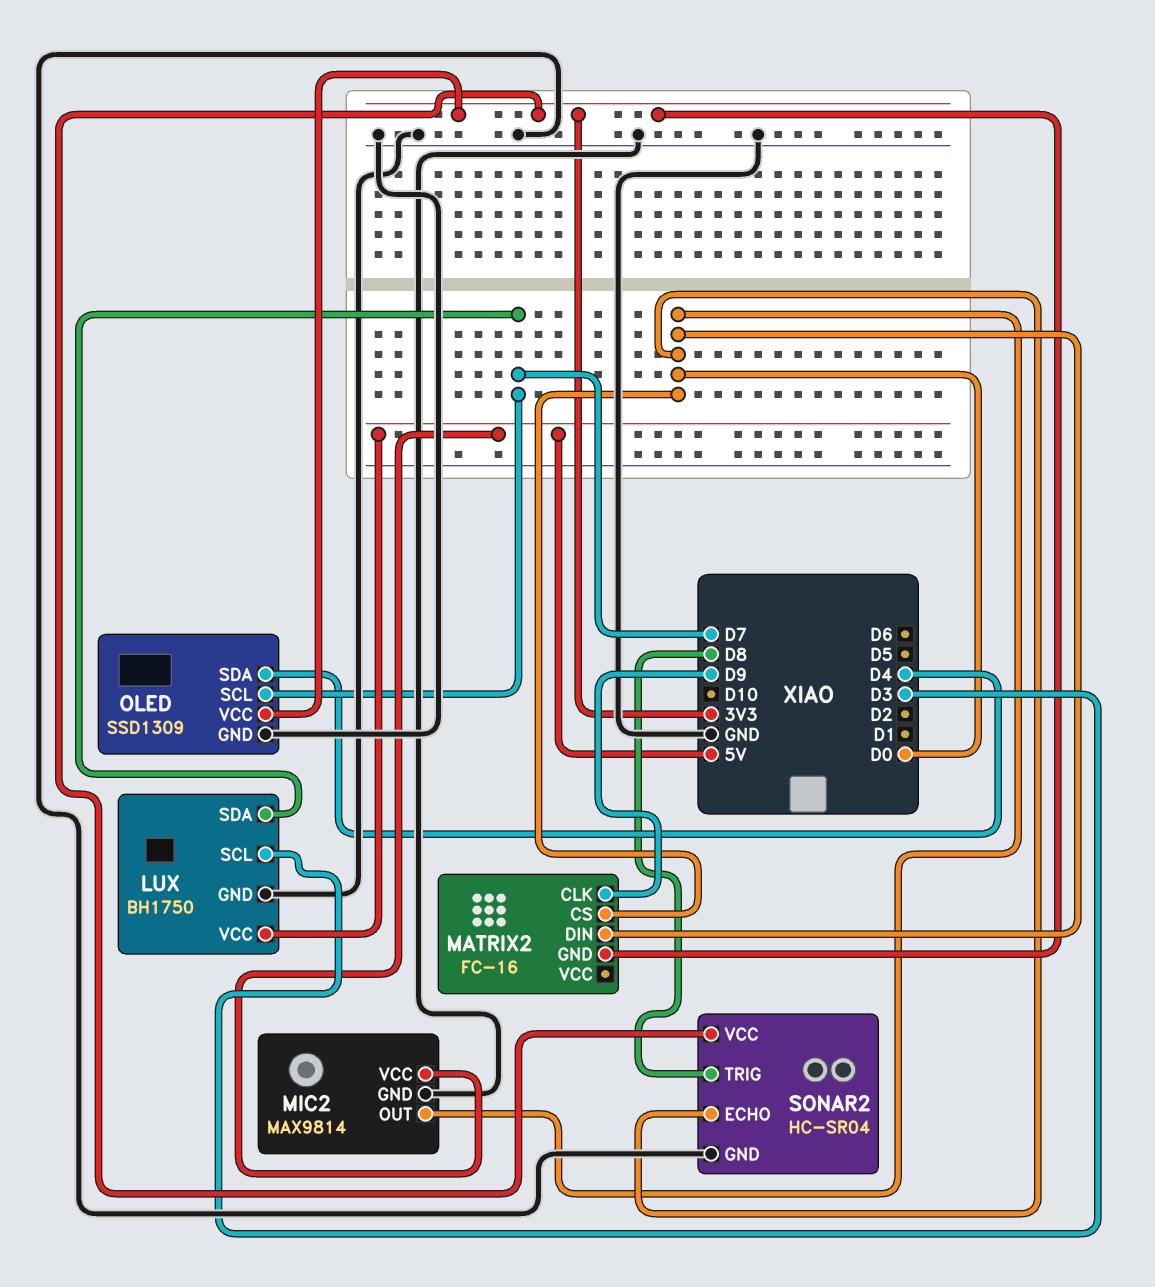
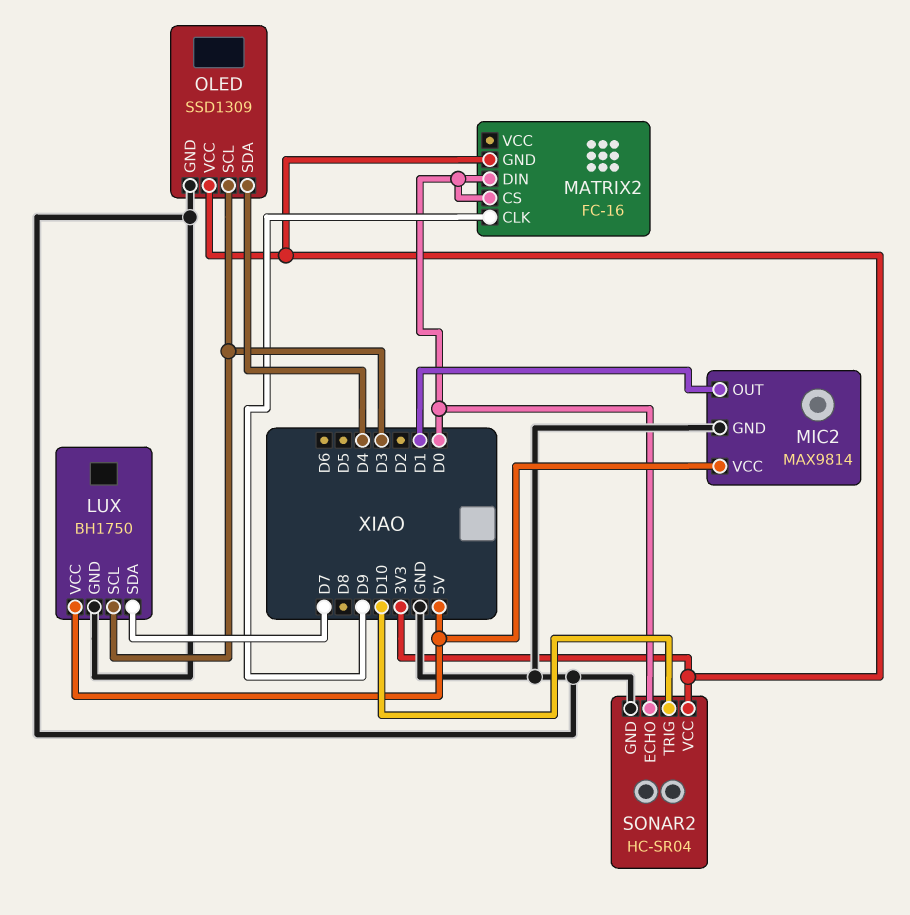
MIC2 pin OUT: D0 -> D1
OLED pin SCL: D7 -> D3
SONAR2 pin TRIG: D8 -> D10

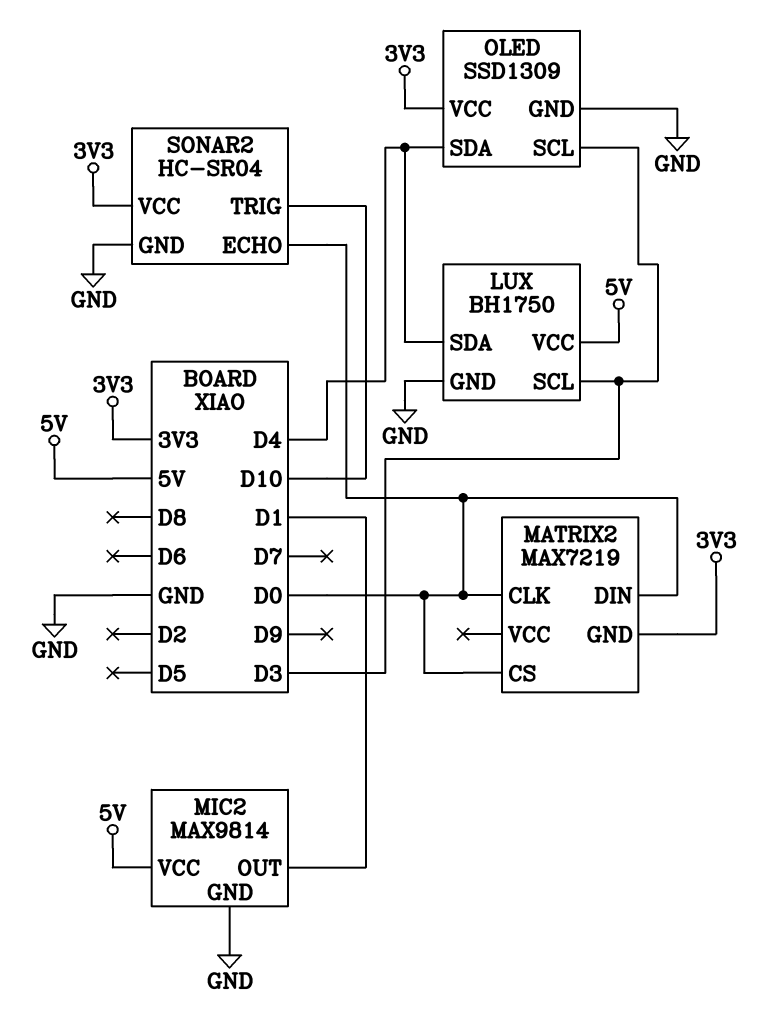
LUX pin SDA: D7 -> D4
MATRIX2: FC-16 -> MAX7219
MATRIX2 pin CLK: D9 -> D0

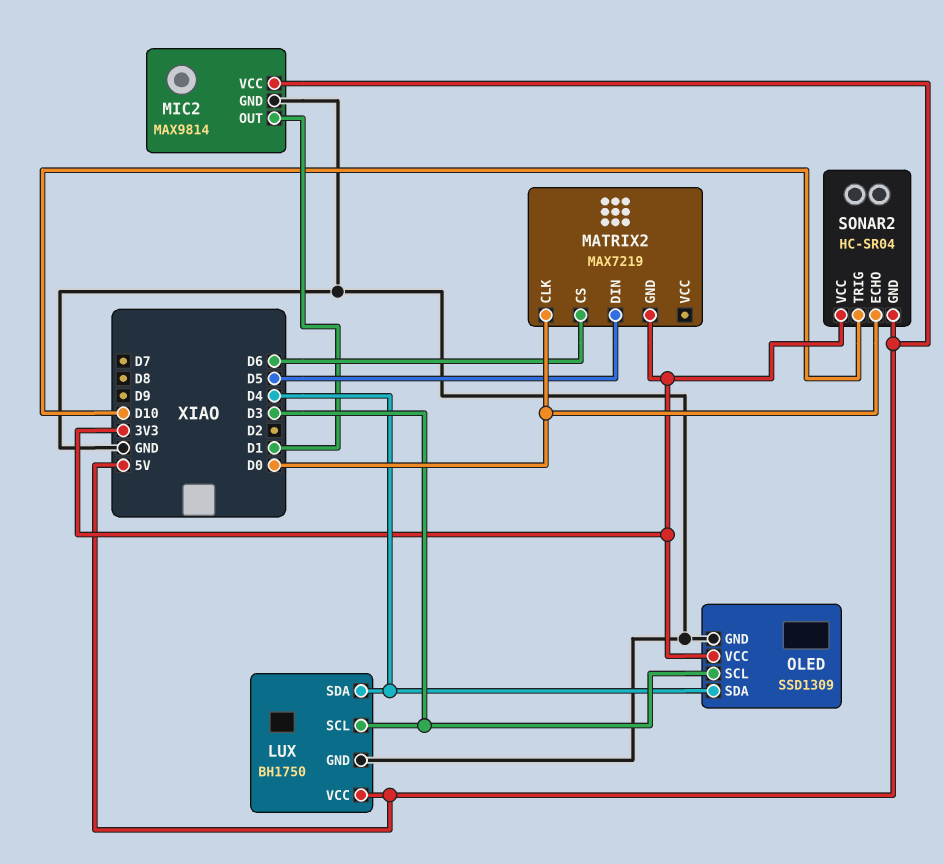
MATRIX2 pin CS: D0 -> D6
MATRIX2 pin DIN: D0 -> D5
SONAR2 pin GND: GND -> 5V

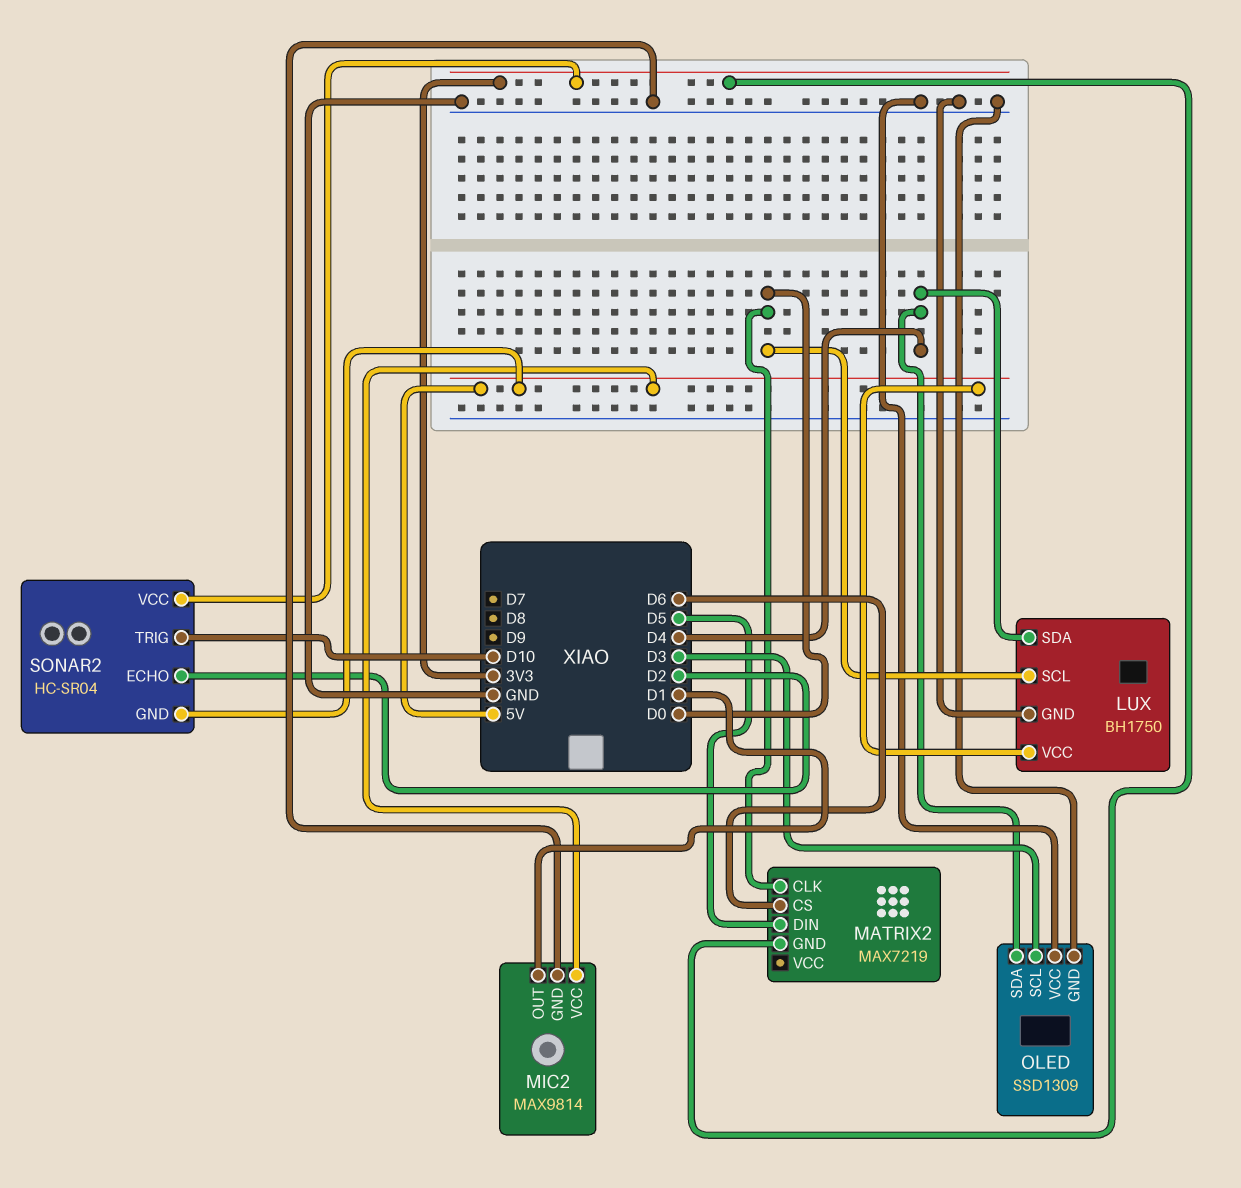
LUX pin SCL: D3 -> D0
OLED pin VCC: 3V3 -> GND
SONAR2 pin ECHO: D0 -> D2

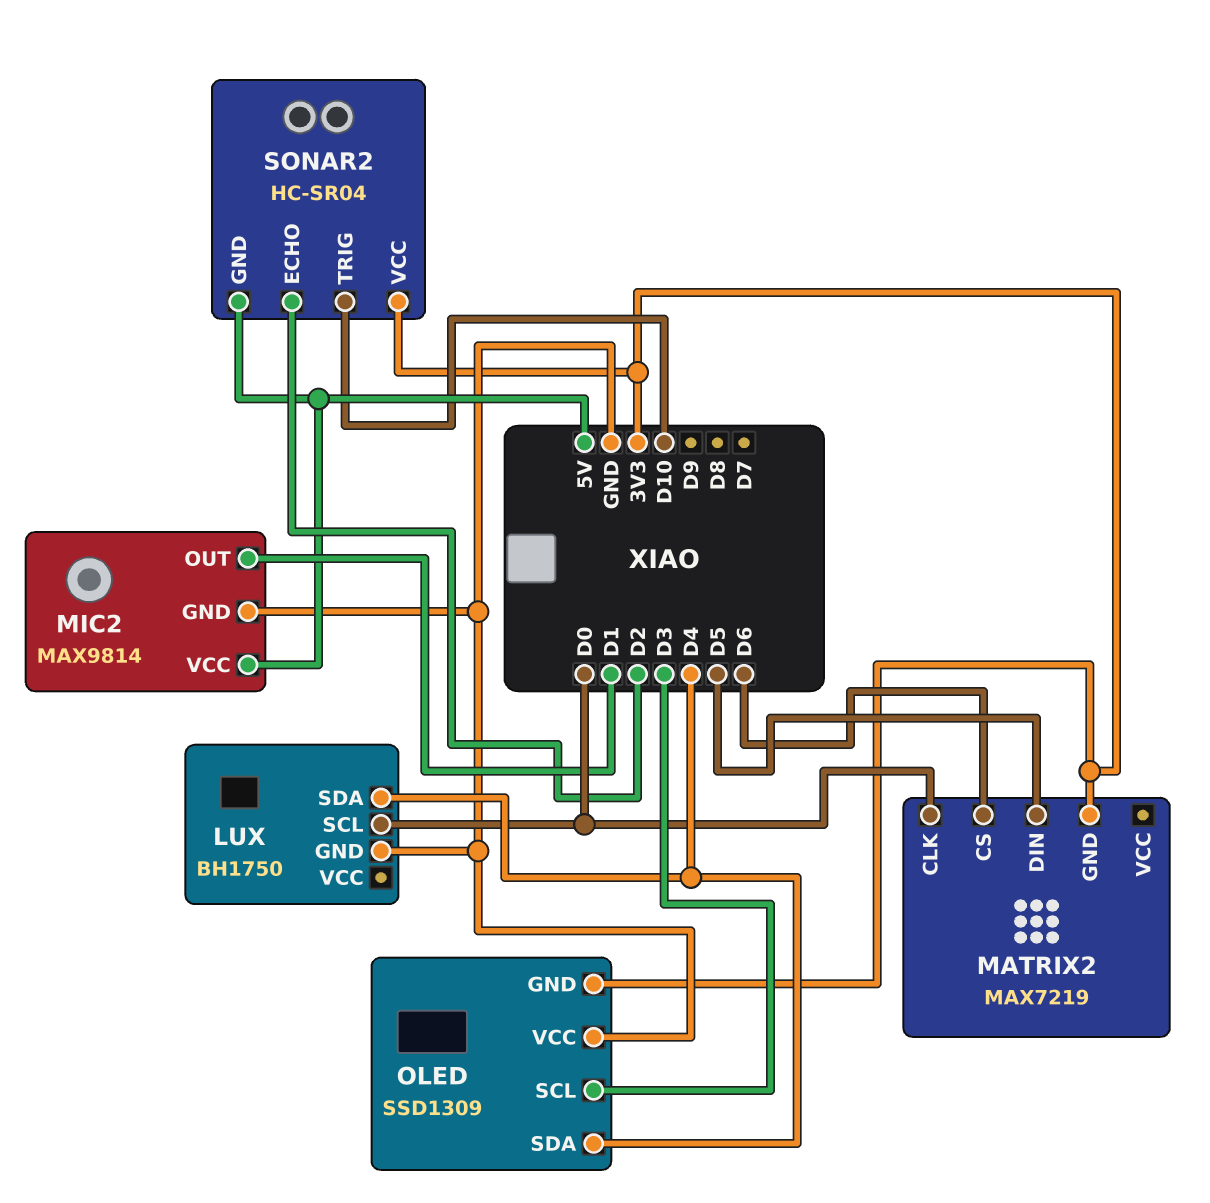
LUX pin VCC: 5V -> none
OLED pin GND: GND -> 3V3

